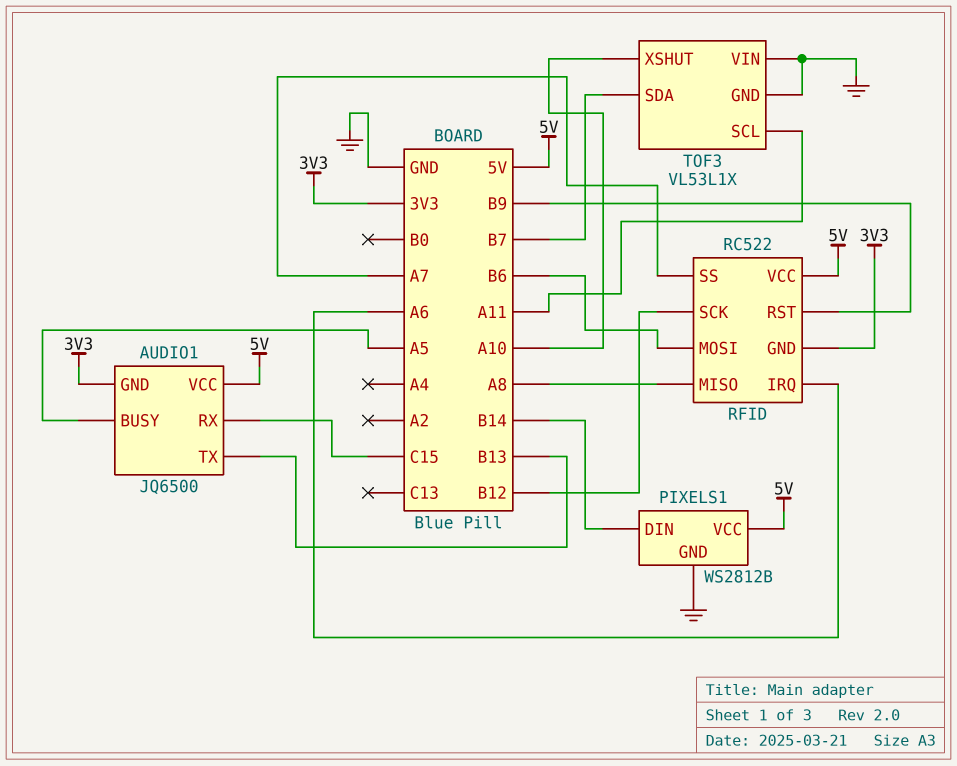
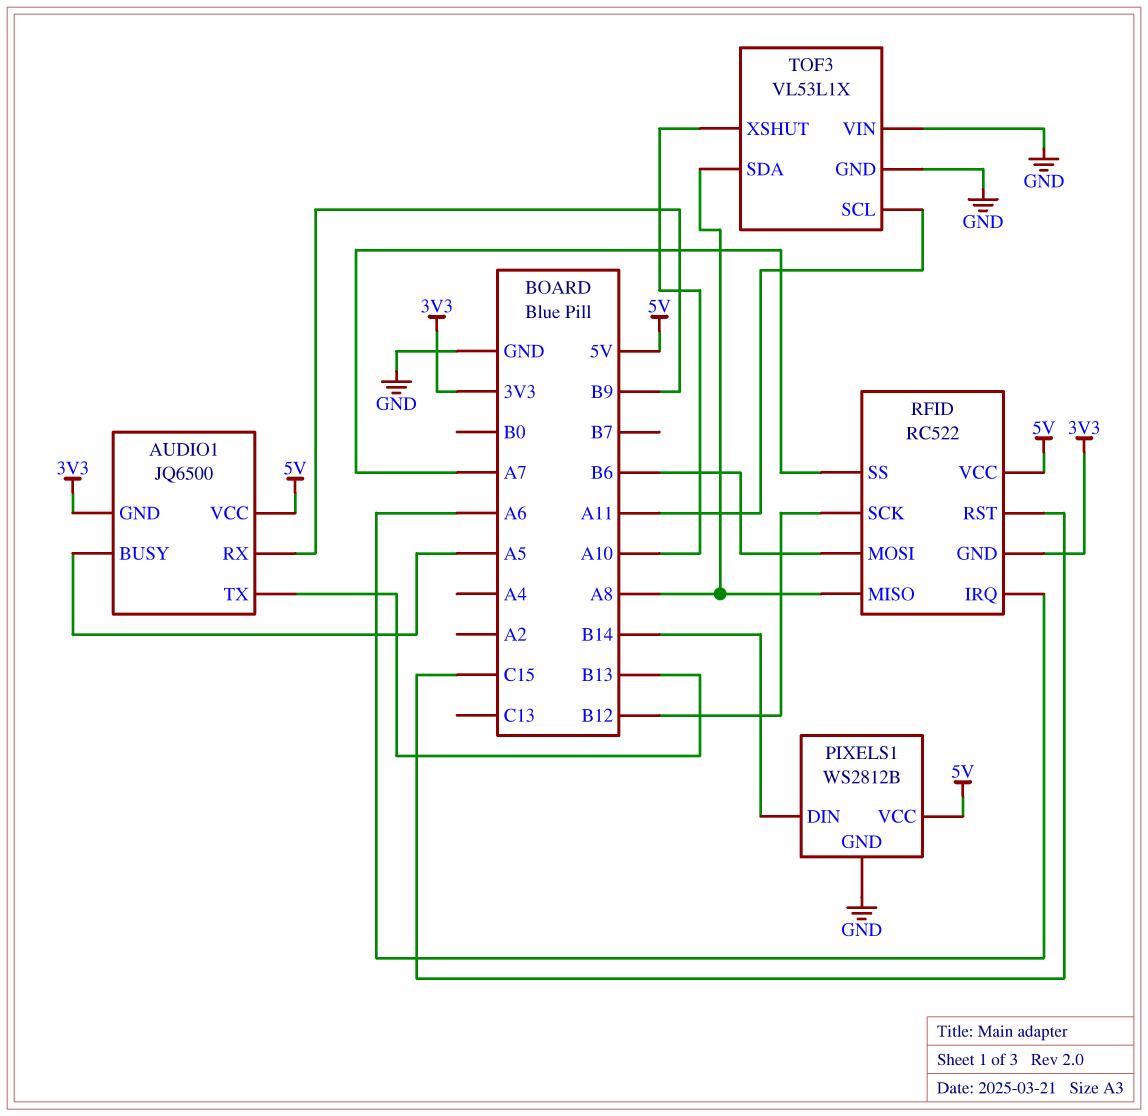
AUDIO1 pin RX: C15 -> B9
RFID pin RST: B9 -> C15
TOF3 pin SDA: B7 -> A8

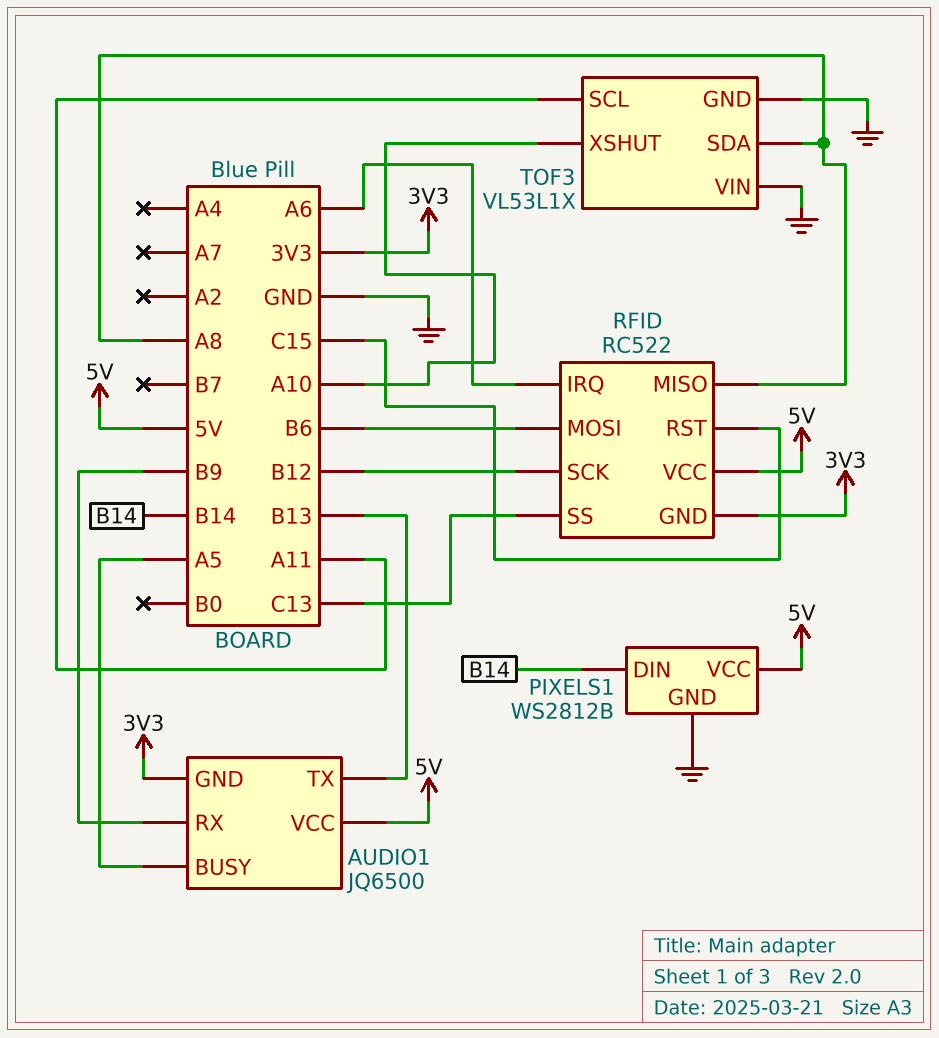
RFID pin SS: A7 -> C13

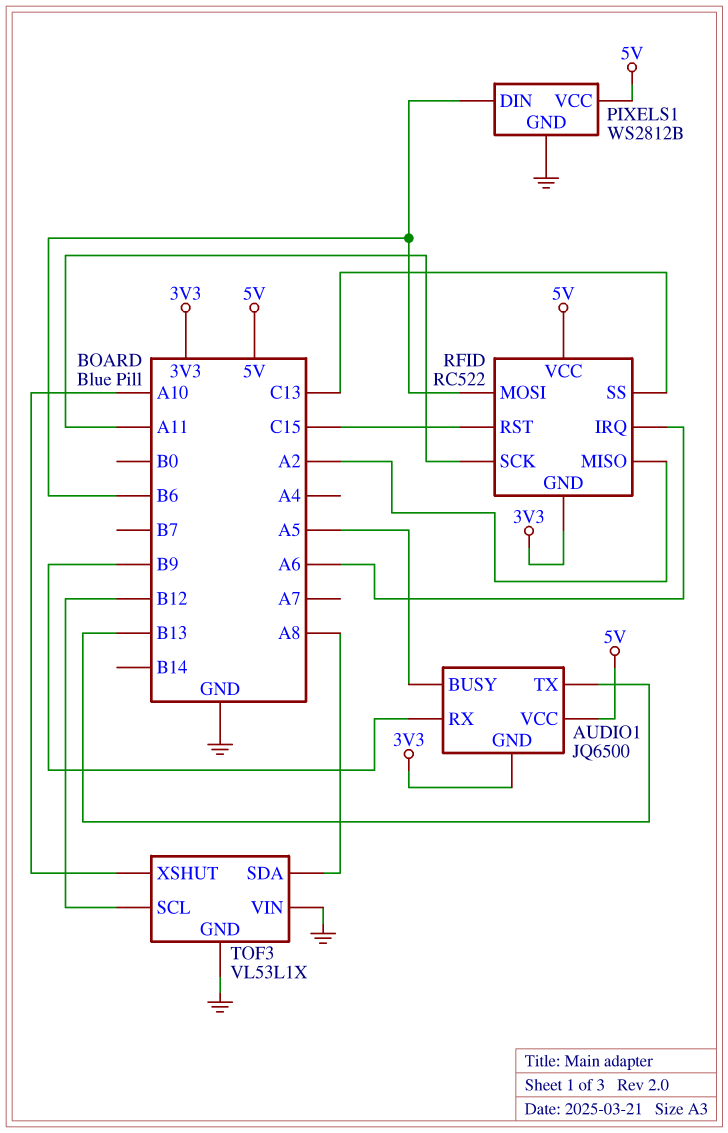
PIXELS1 pin DIN: B14 -> B6
RFID pin MISO: A8 -> A2
RFID pin SCK: B12 -> A11
TOF3 pin SCL: A11 -> B12

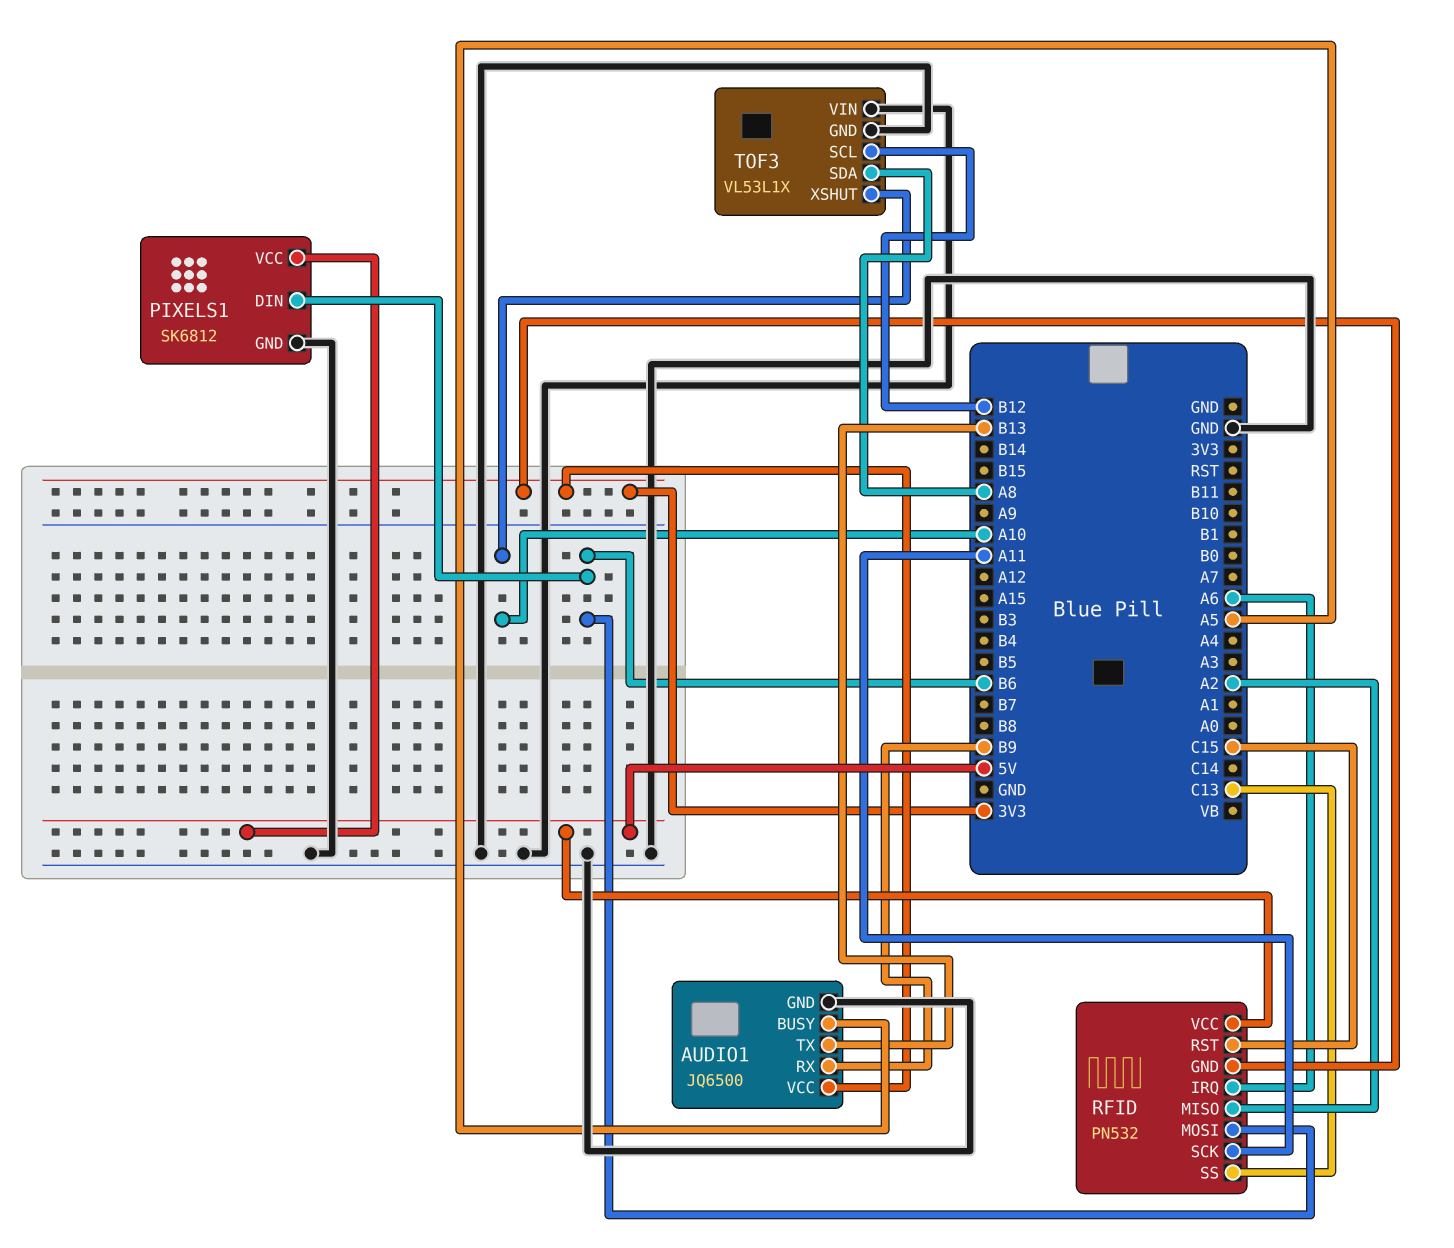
AUDIO1 pin GND: 3V3 -> GND
AUDIO1 pin VCC: 5V -> 3V3
PIXELS1: WS2812B -> SK6812
RFID: RC522 -> PN532

